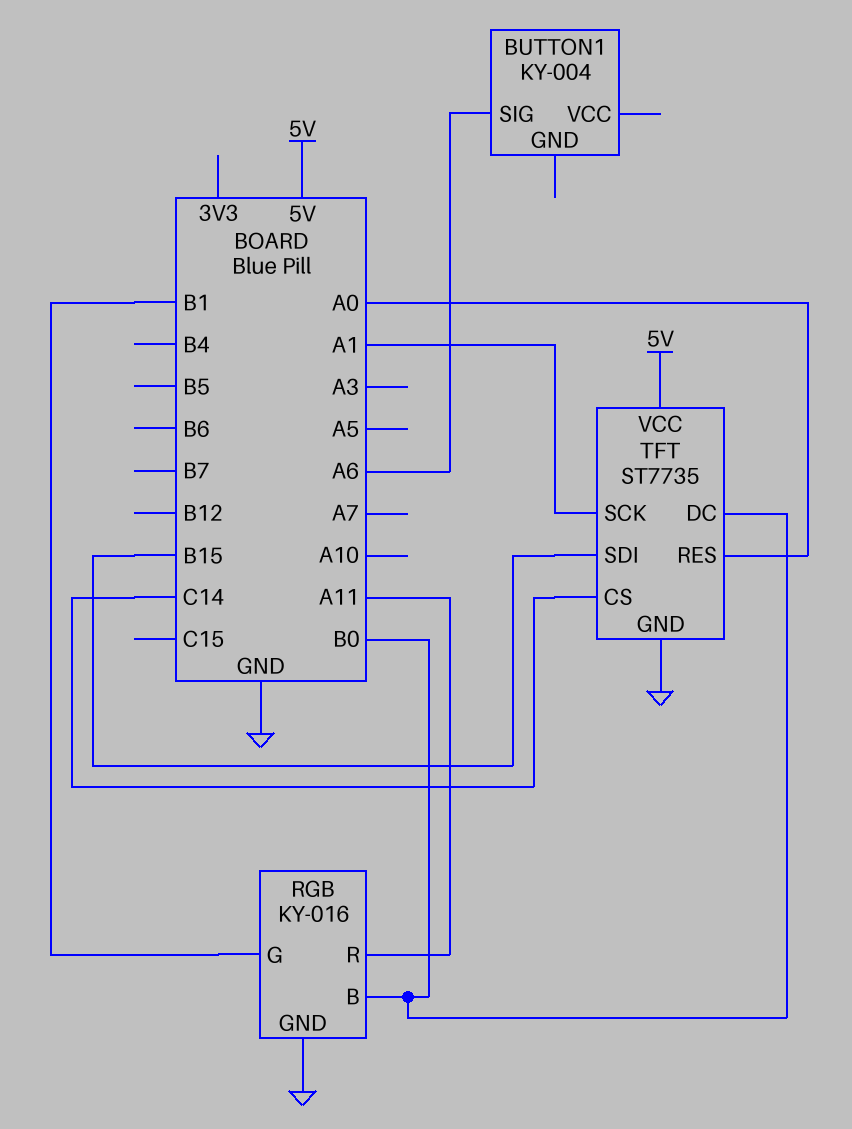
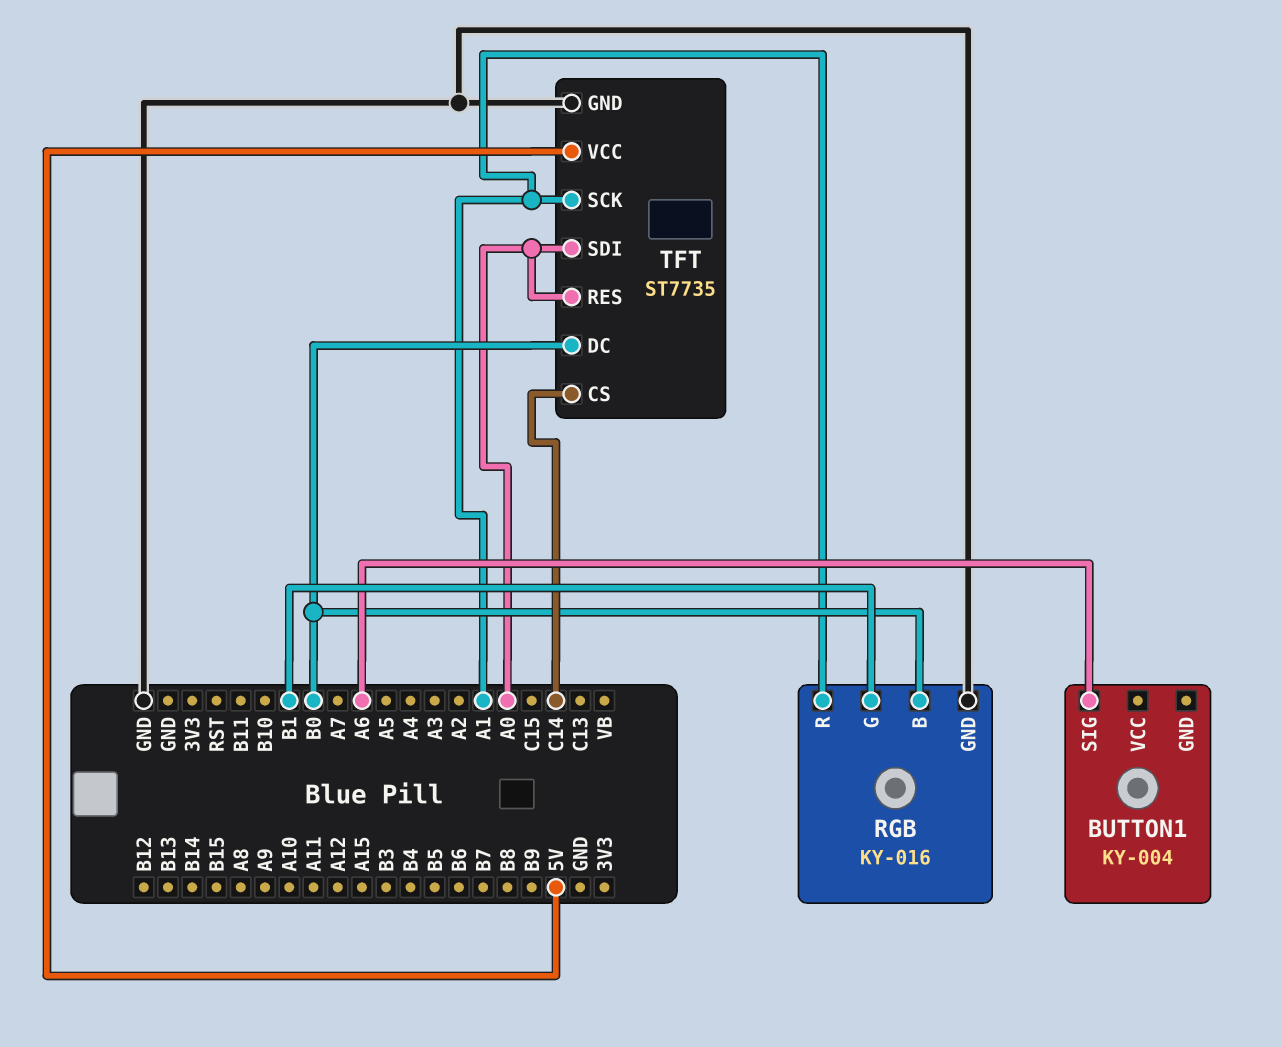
RGB pin R: A11 -> A1
TFT pin SDI: B15 -> A0

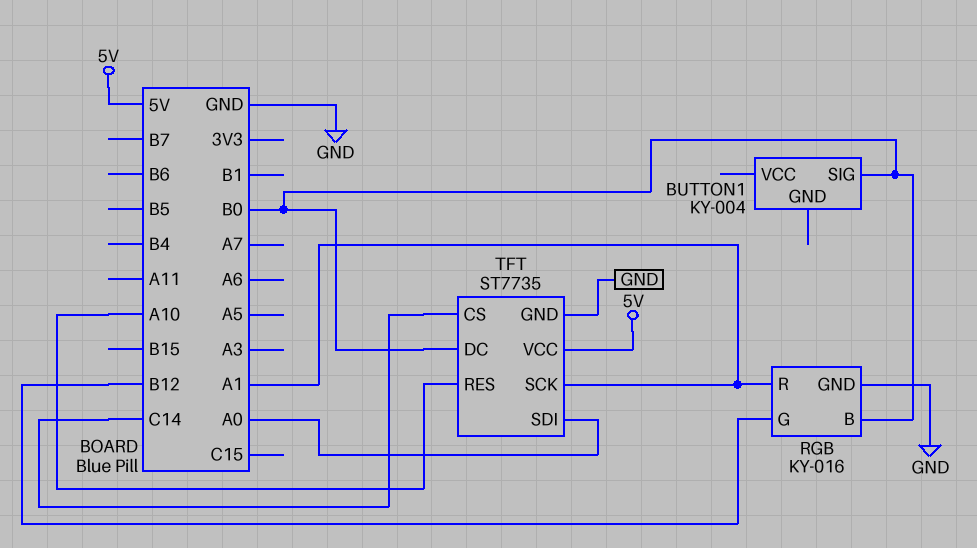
BUTTON1 pin SIG: A6 -> B0
RGB pin G: B1 -> B12
TFT pin RES: A0 -> A10

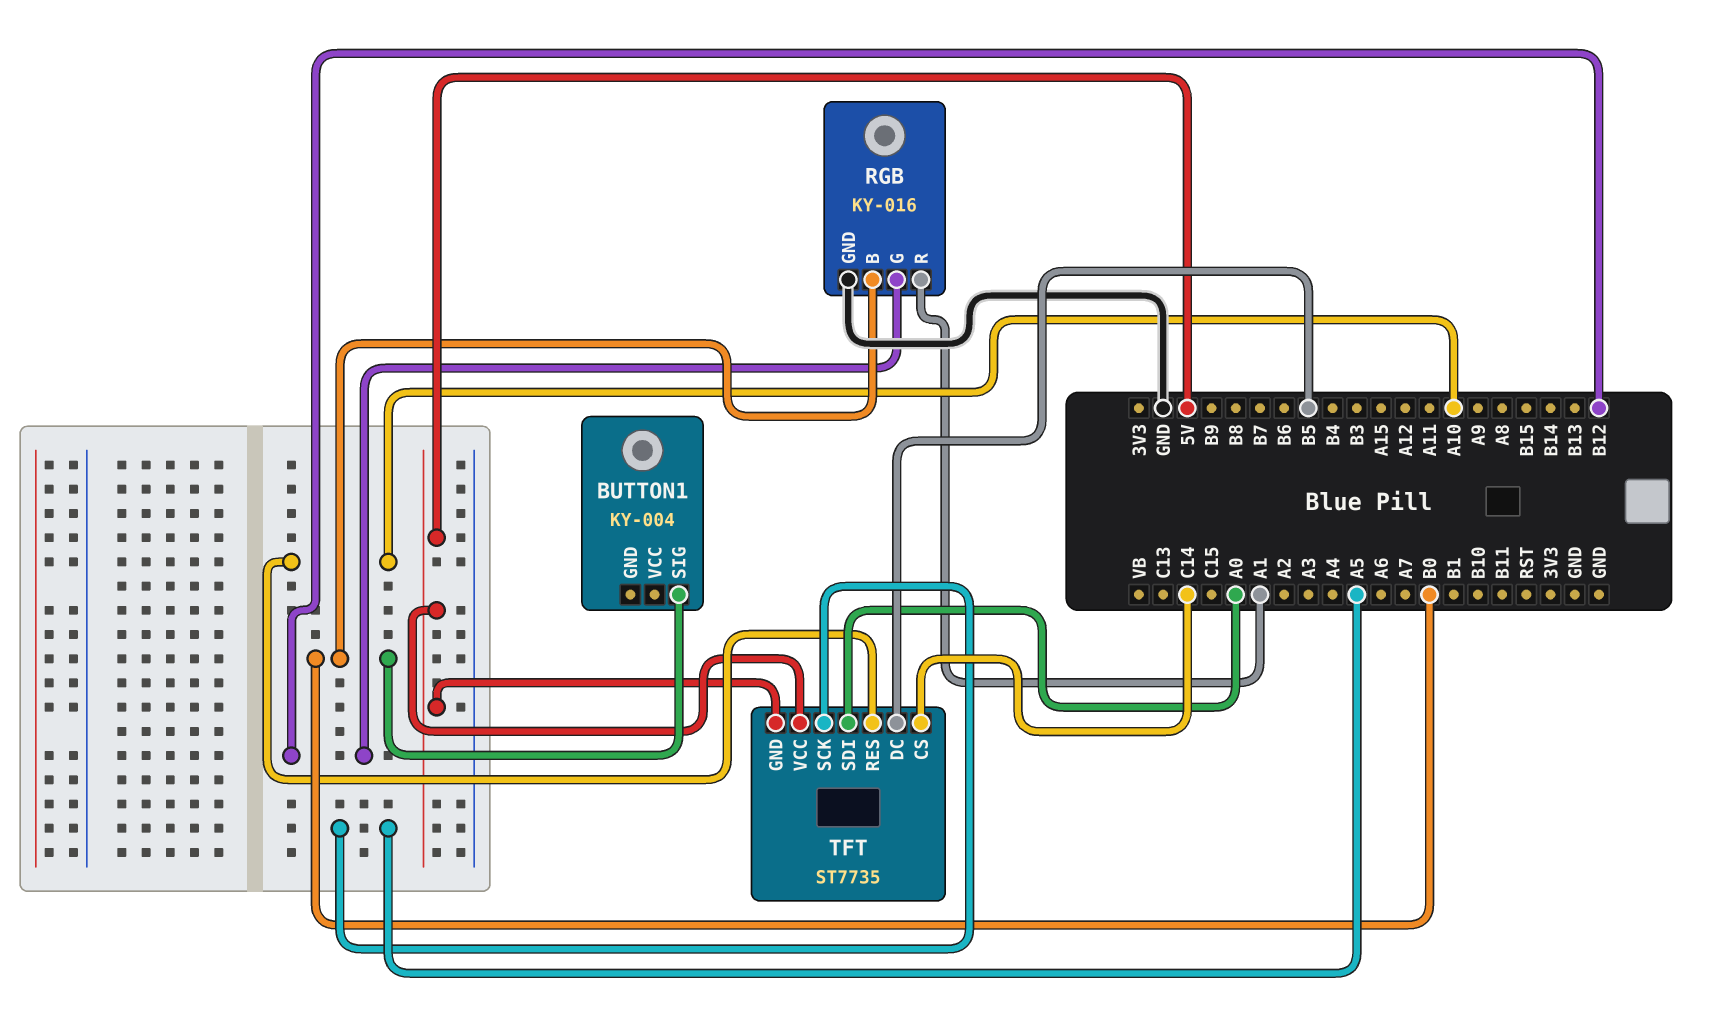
TFT pin DC: B0 -> B5
TFT pin GND: GND -> 5V
TFT pin SCK: A1 -> A5

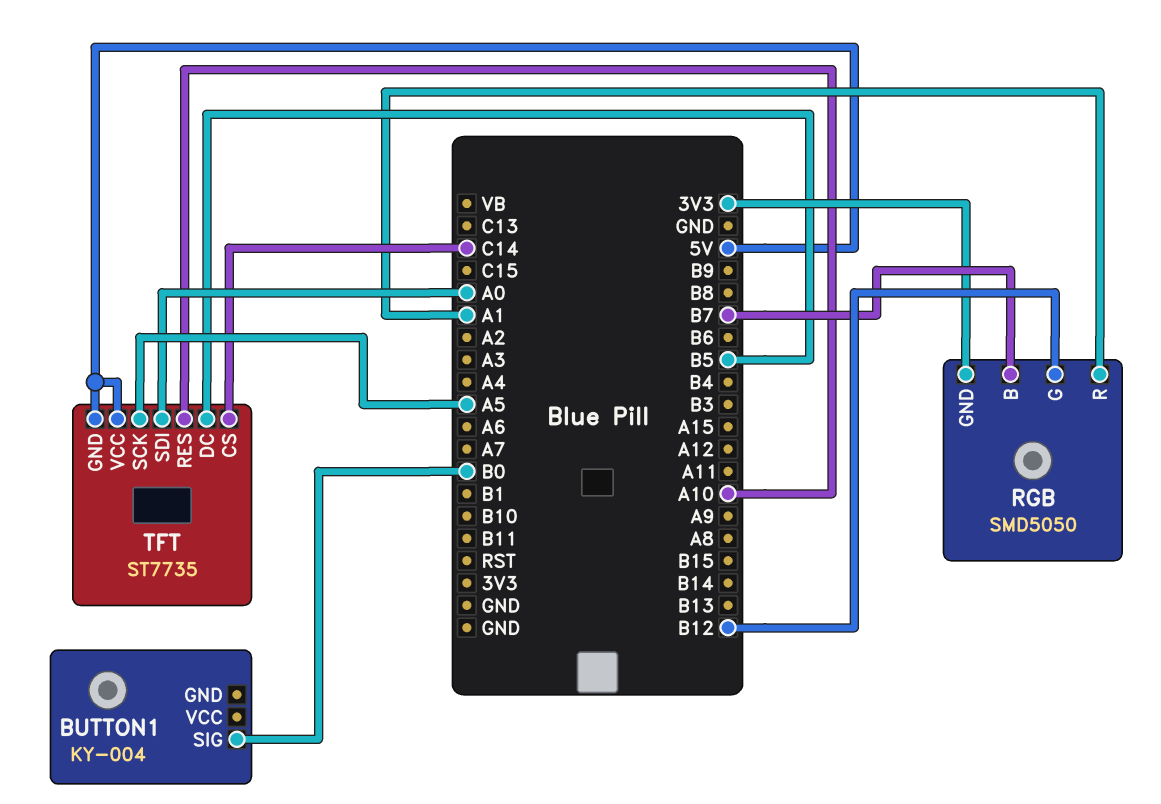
RGB: KY-016 -> SMD5050
RGB pin B: B0 -> B7
RGB pin GND: GND -> 3V3

